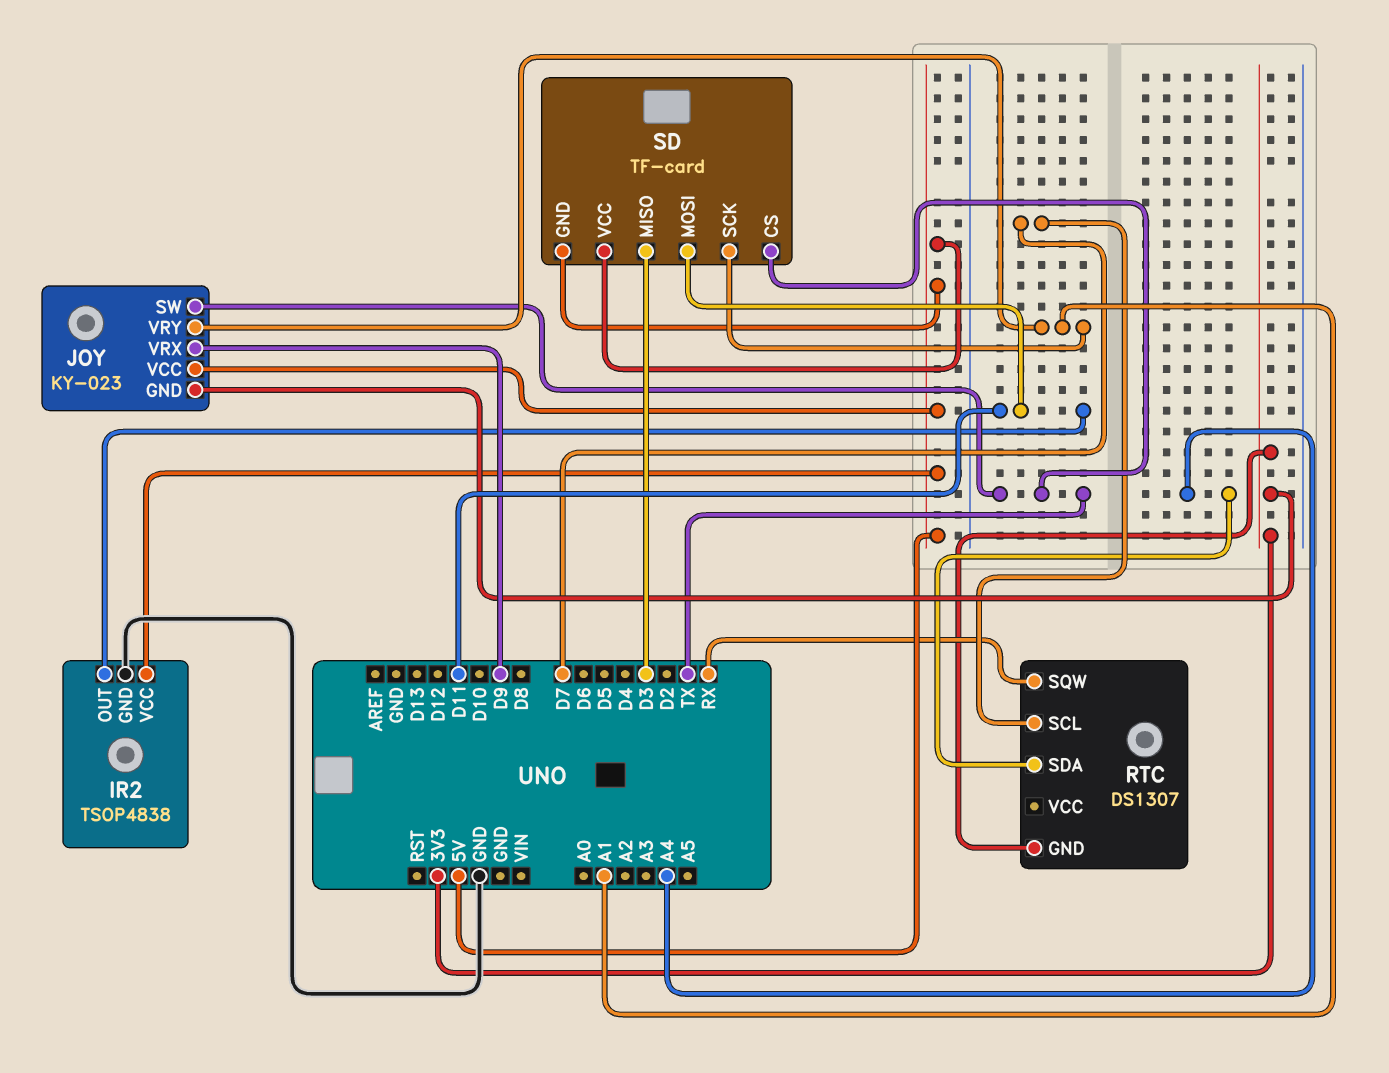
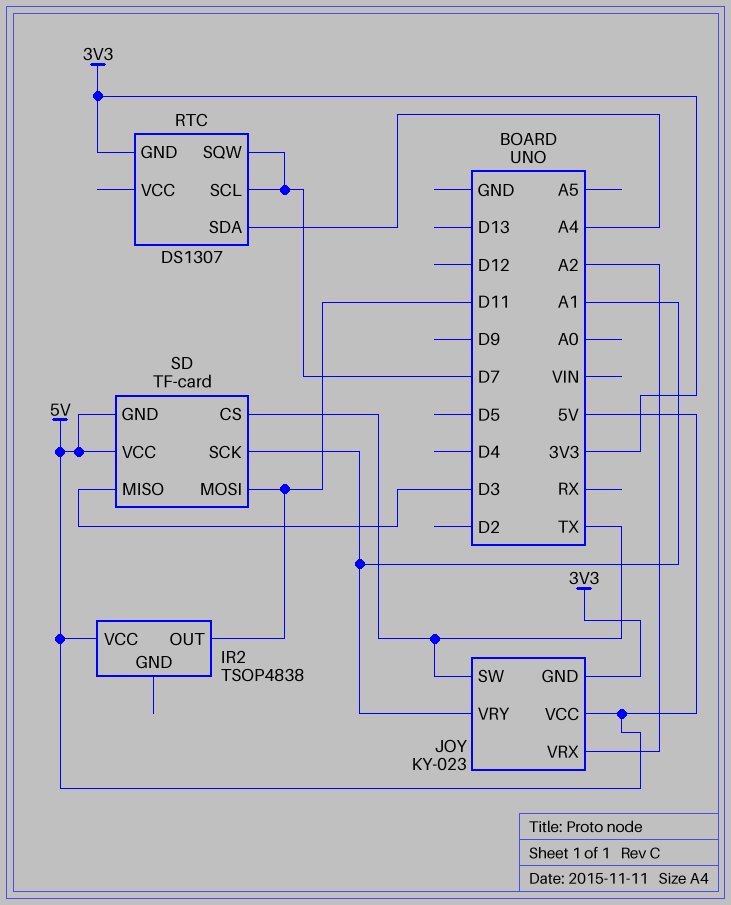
IR2 pin GND: GND -> none
JOY pin VRX: D9 -> A2
RTC pin SQW: RX -> D7

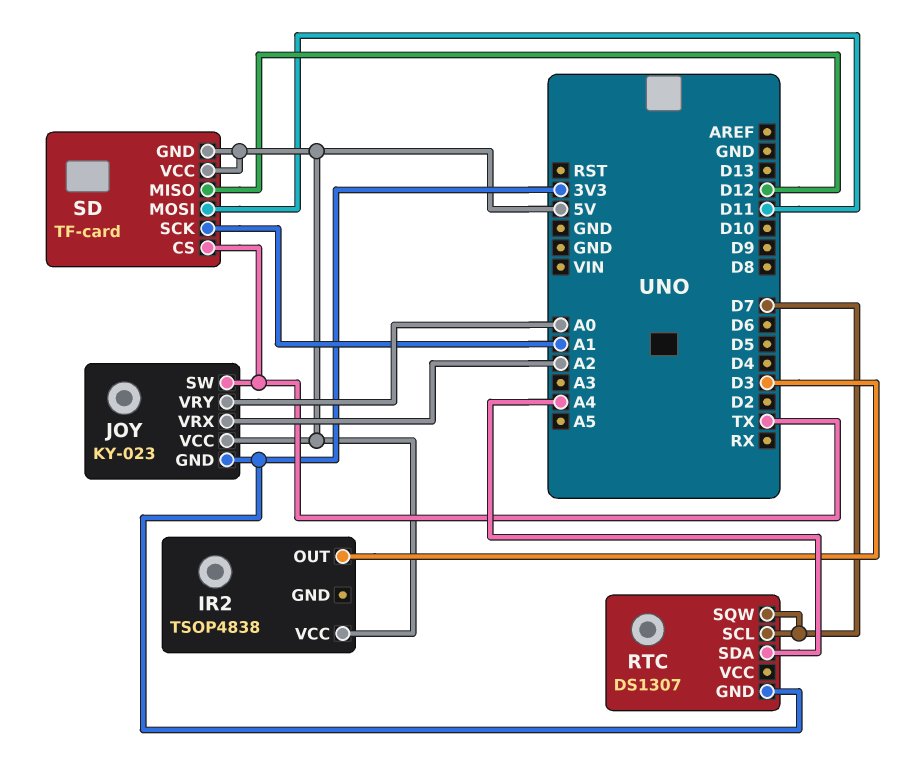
IR2 pin OUT: D11 -> D3
JOY pin VRY: A1 -> A0
SD pin MISO: D3 -> D12

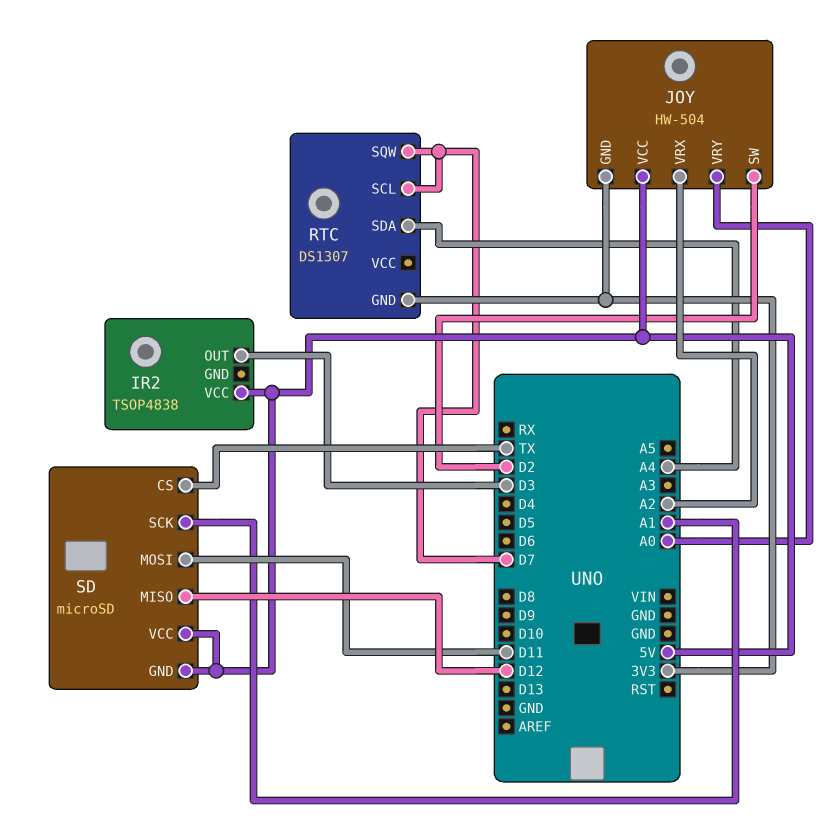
JOY: KY-023 -> HW-504
JOY pin SW: TX -> D2
SD: TF-card -> microSD

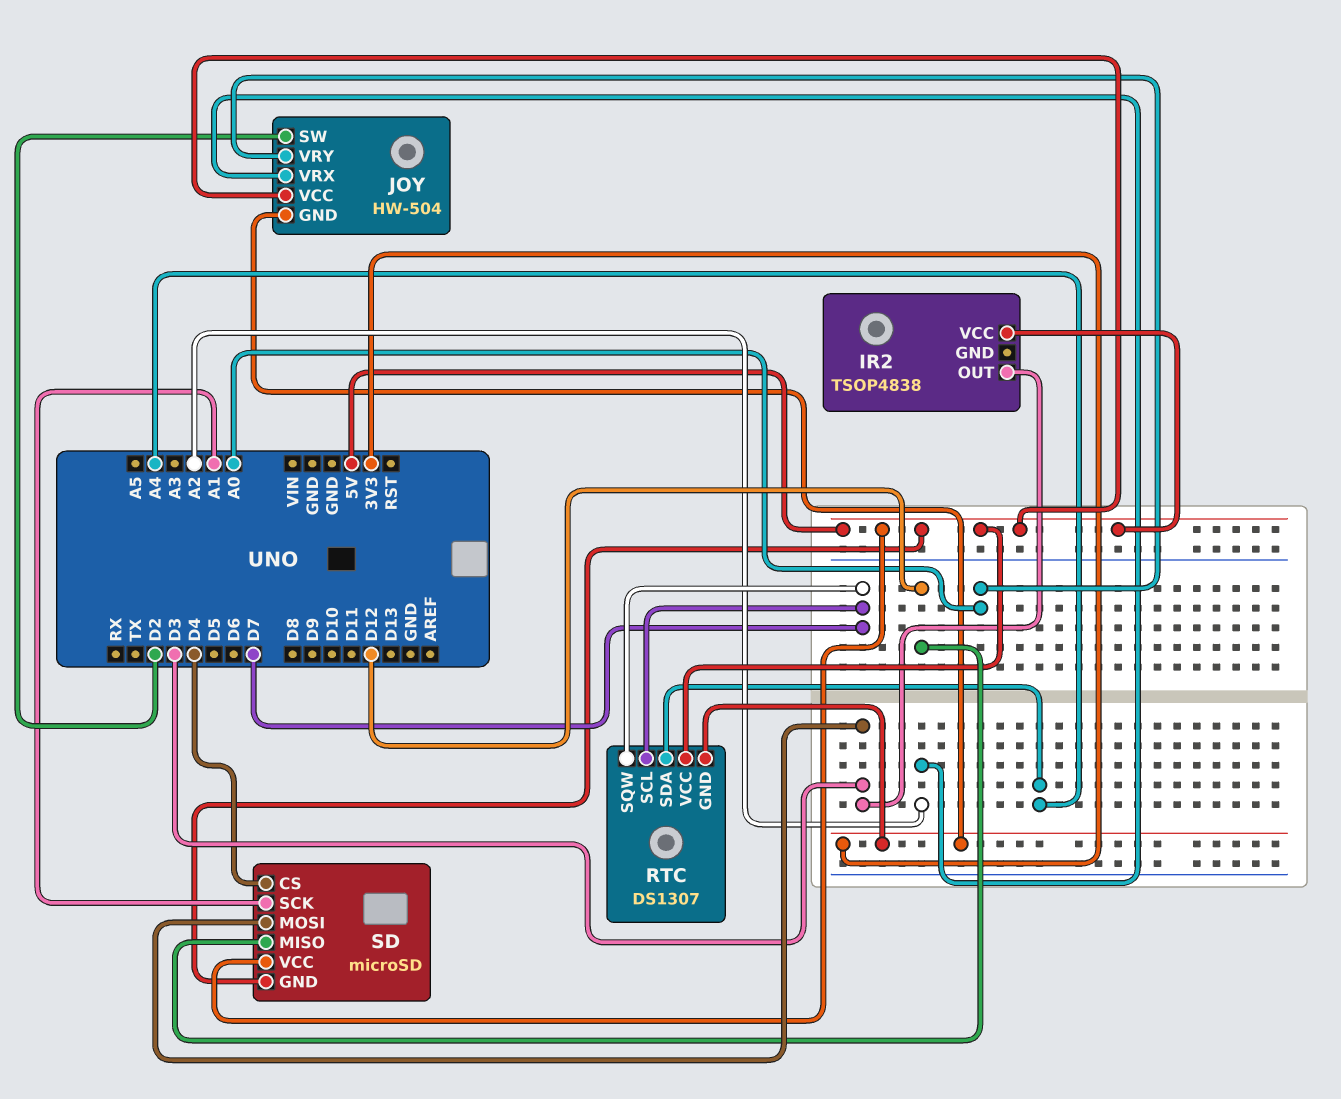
RTC pin VCC: none -> 5V
SD pin CS: TX -> D4
SD pin MOSI: D11 -> D3

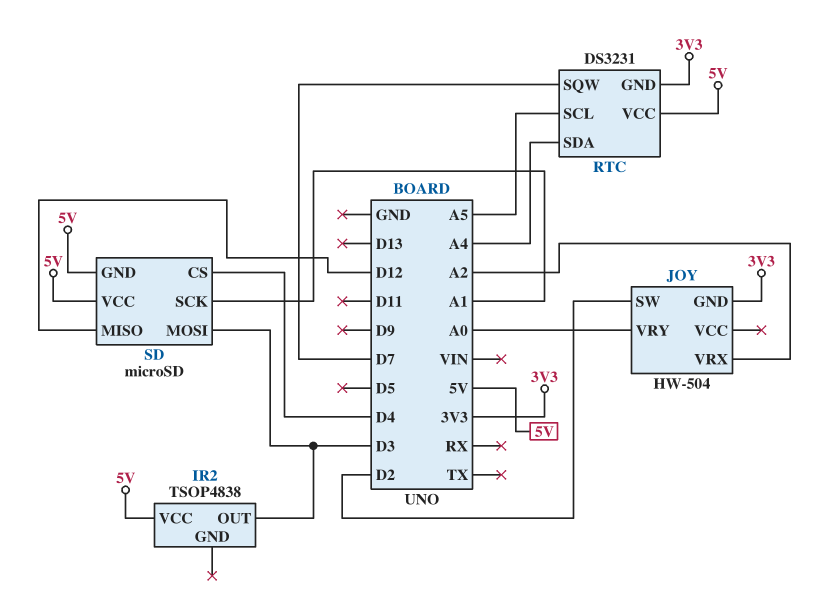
JOY pin VCC: 5V -> none
RTC: DS1307 -> DS3231
RTC pin SCL: D7 -> A5

